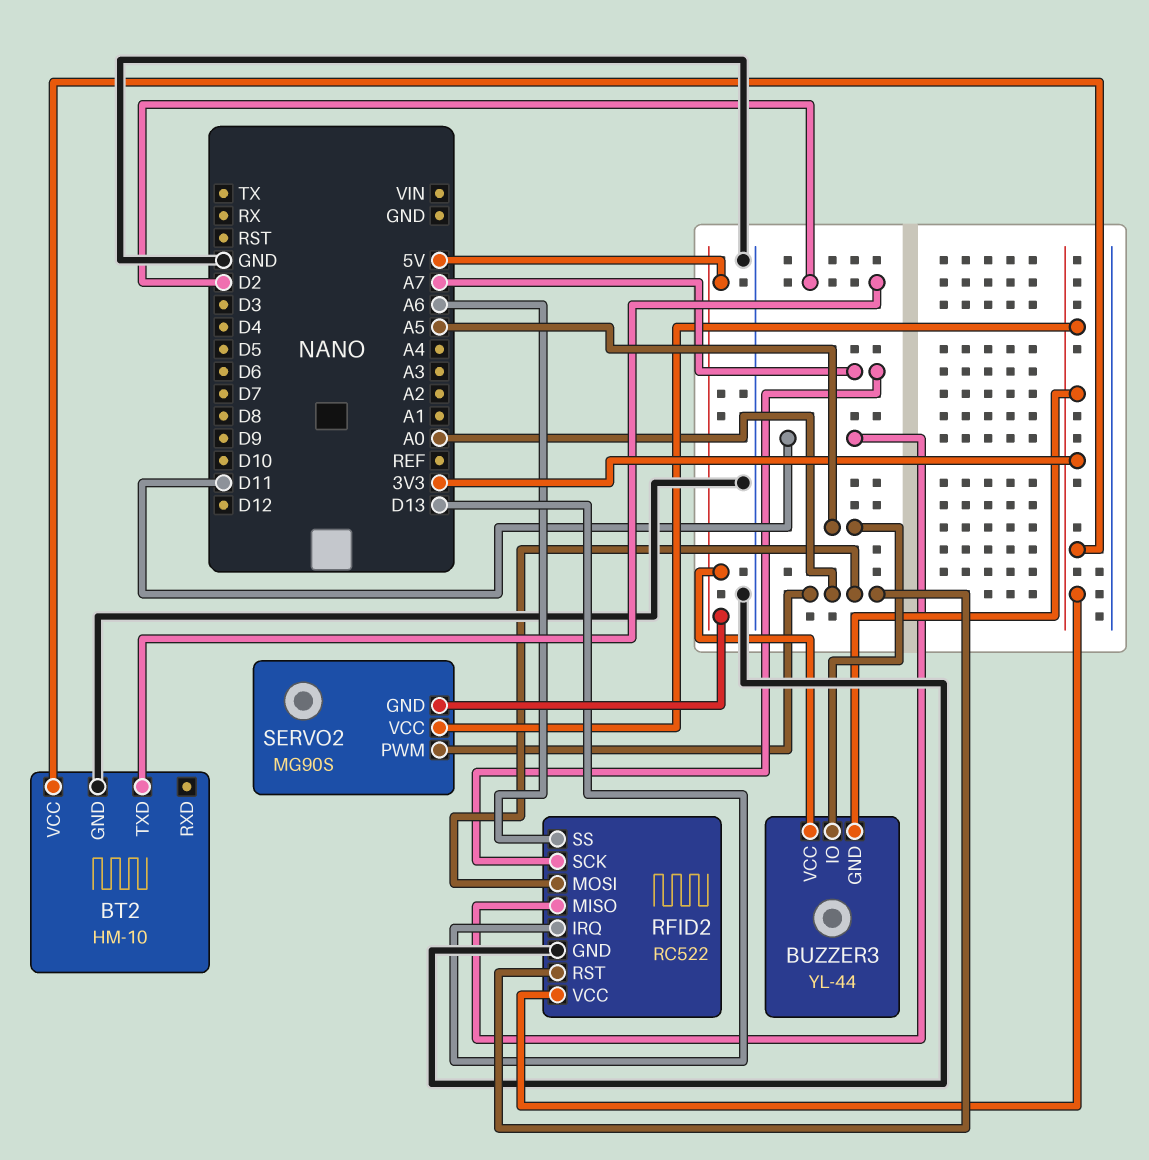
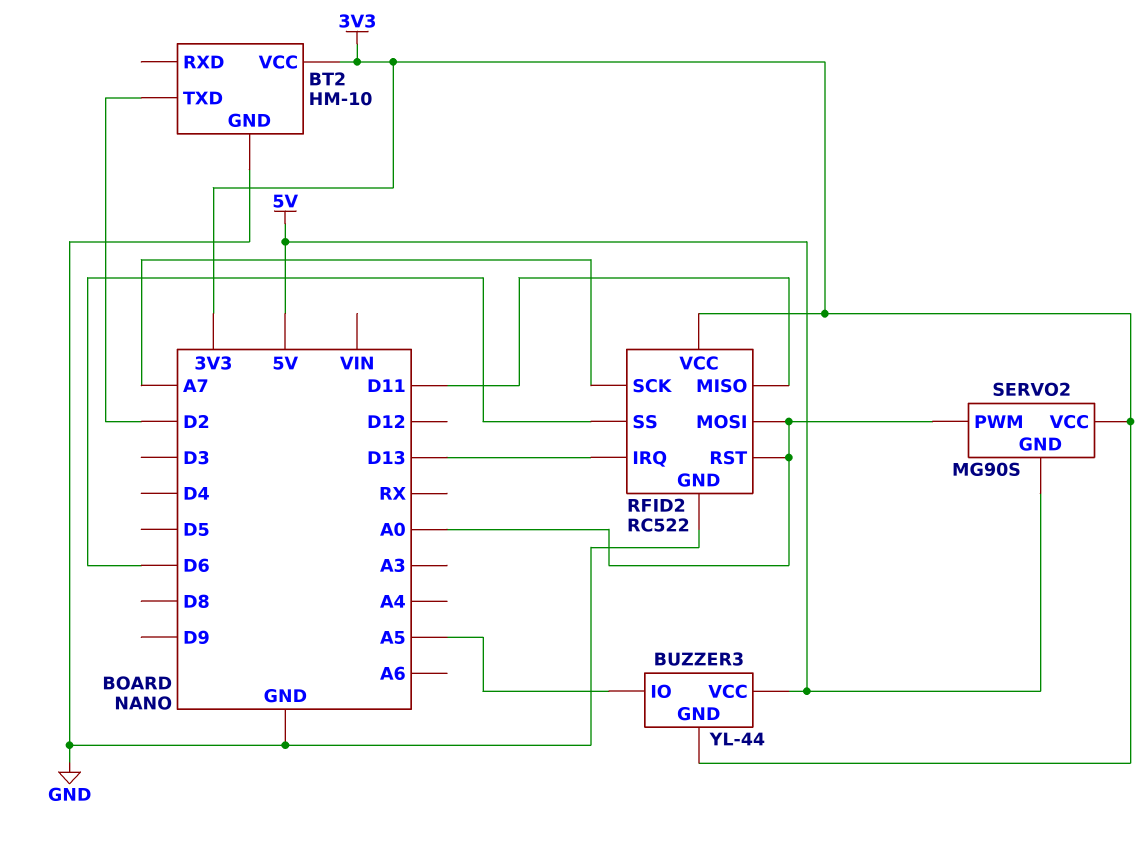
RFID2 pin SS: A6 -> D6

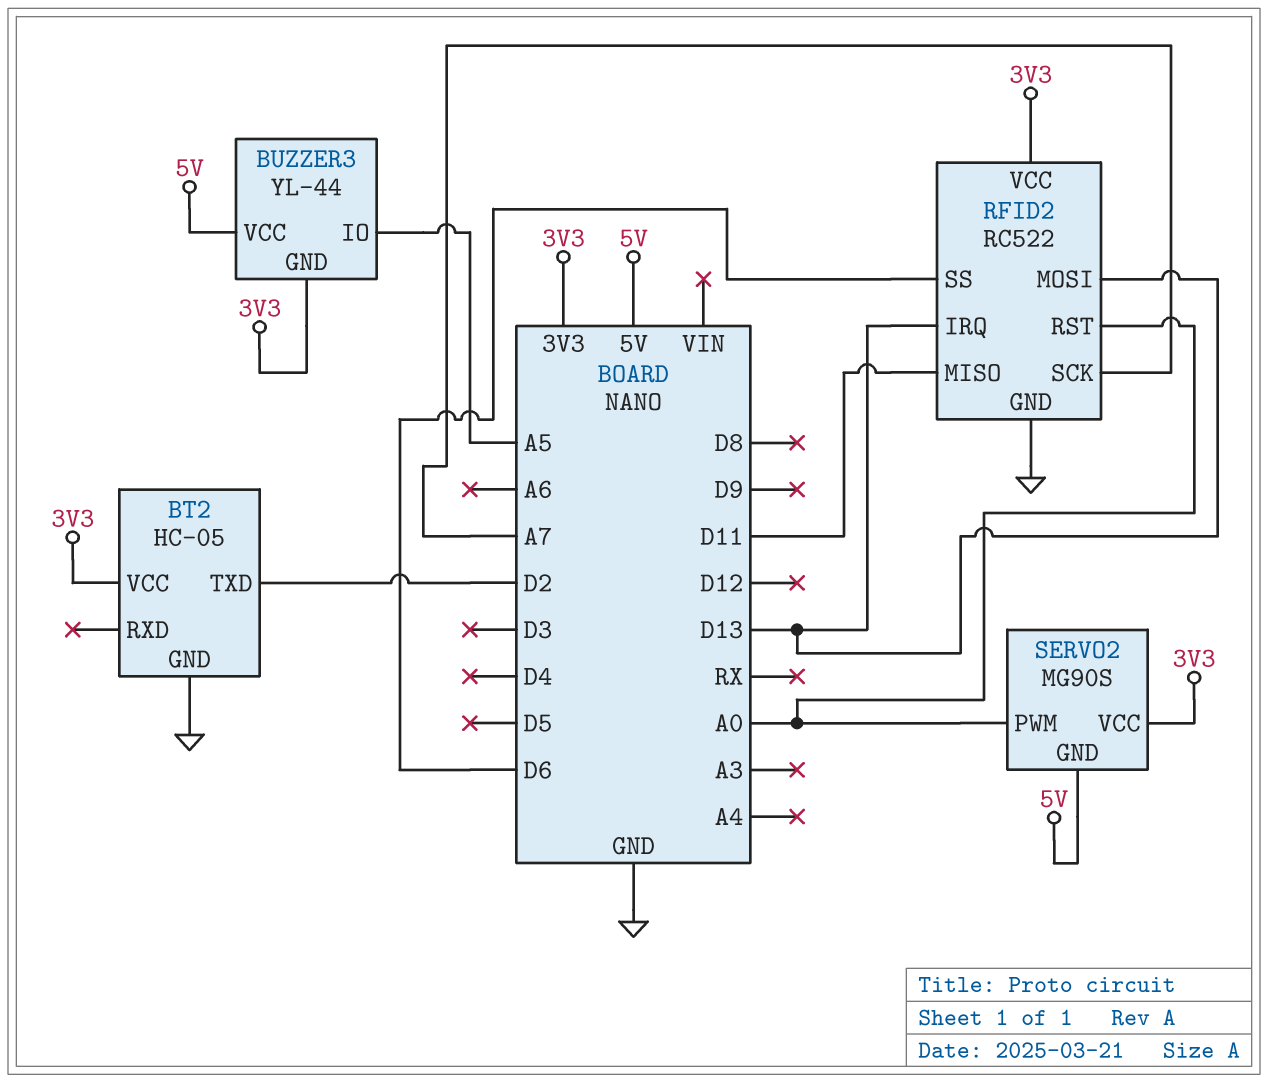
BT2: HM-10 -> HC-05
RFID2 pin MOSI: A0 -> D13

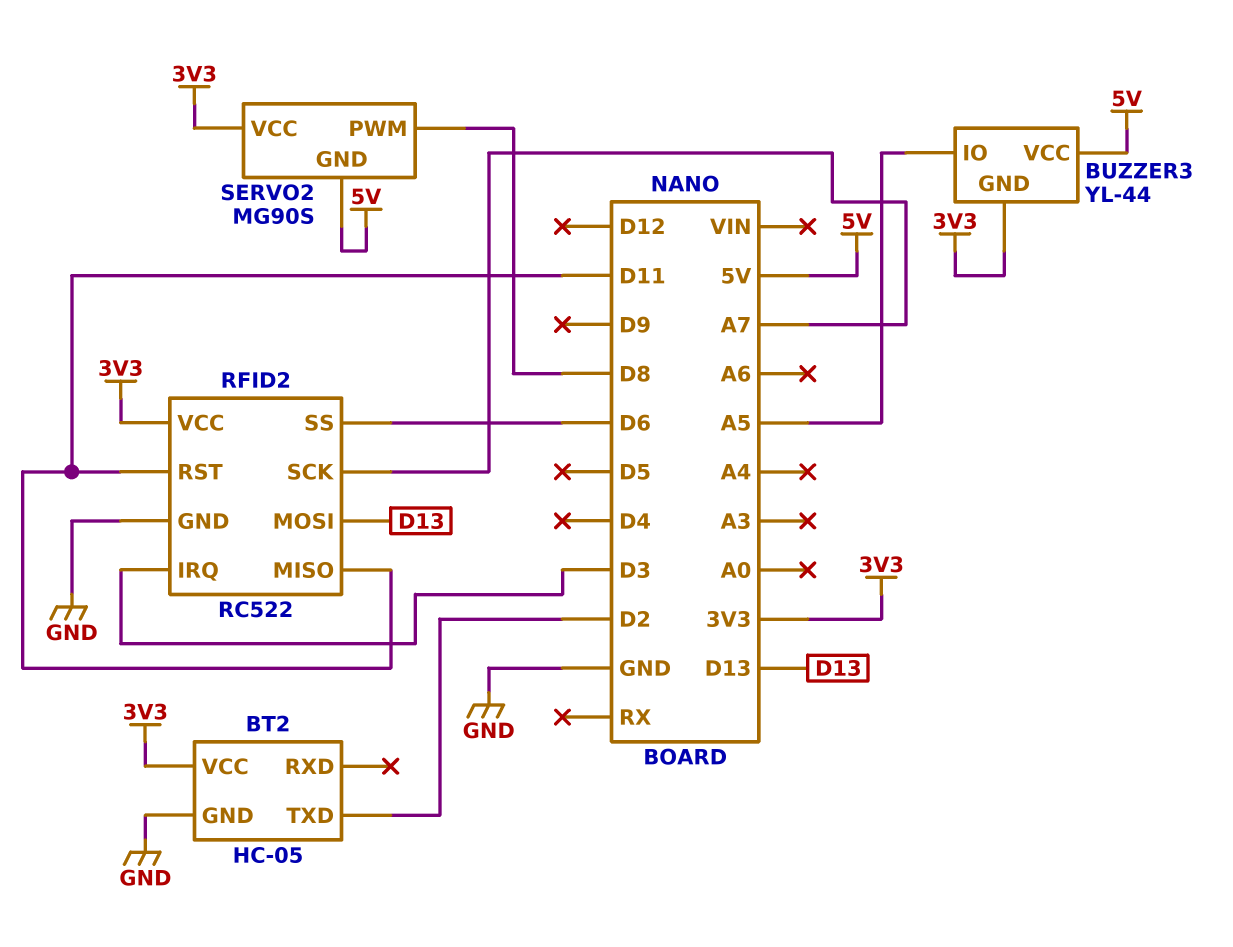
RFID2 pin IRQ: D13 -> D3
RFID2 pin RST: A0 -> D11
SERVO2 pin PWM: A0 -> D8

